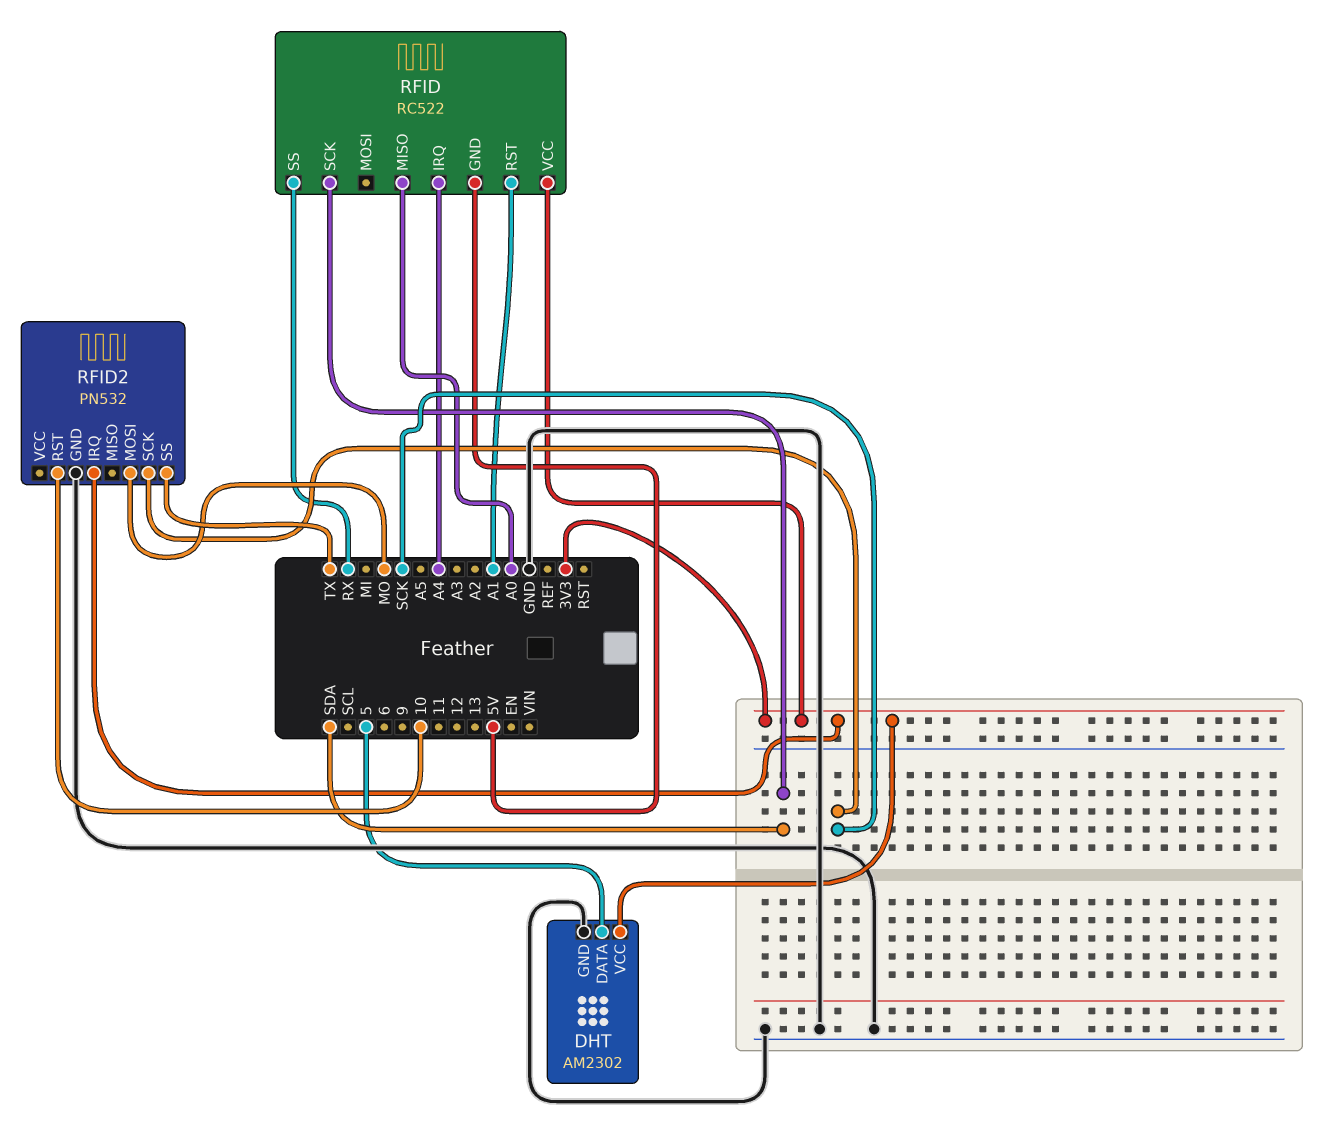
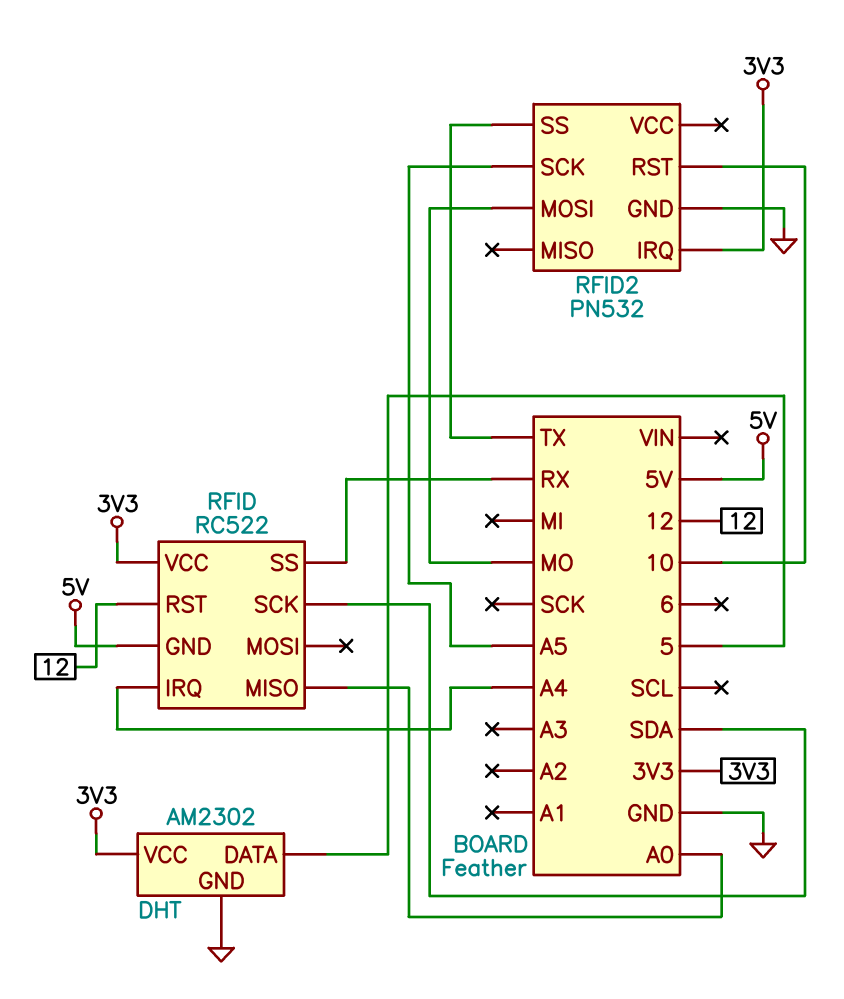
RFID pin RST: A1 -> 12
RFID2 pin SCK: SCK -> A5

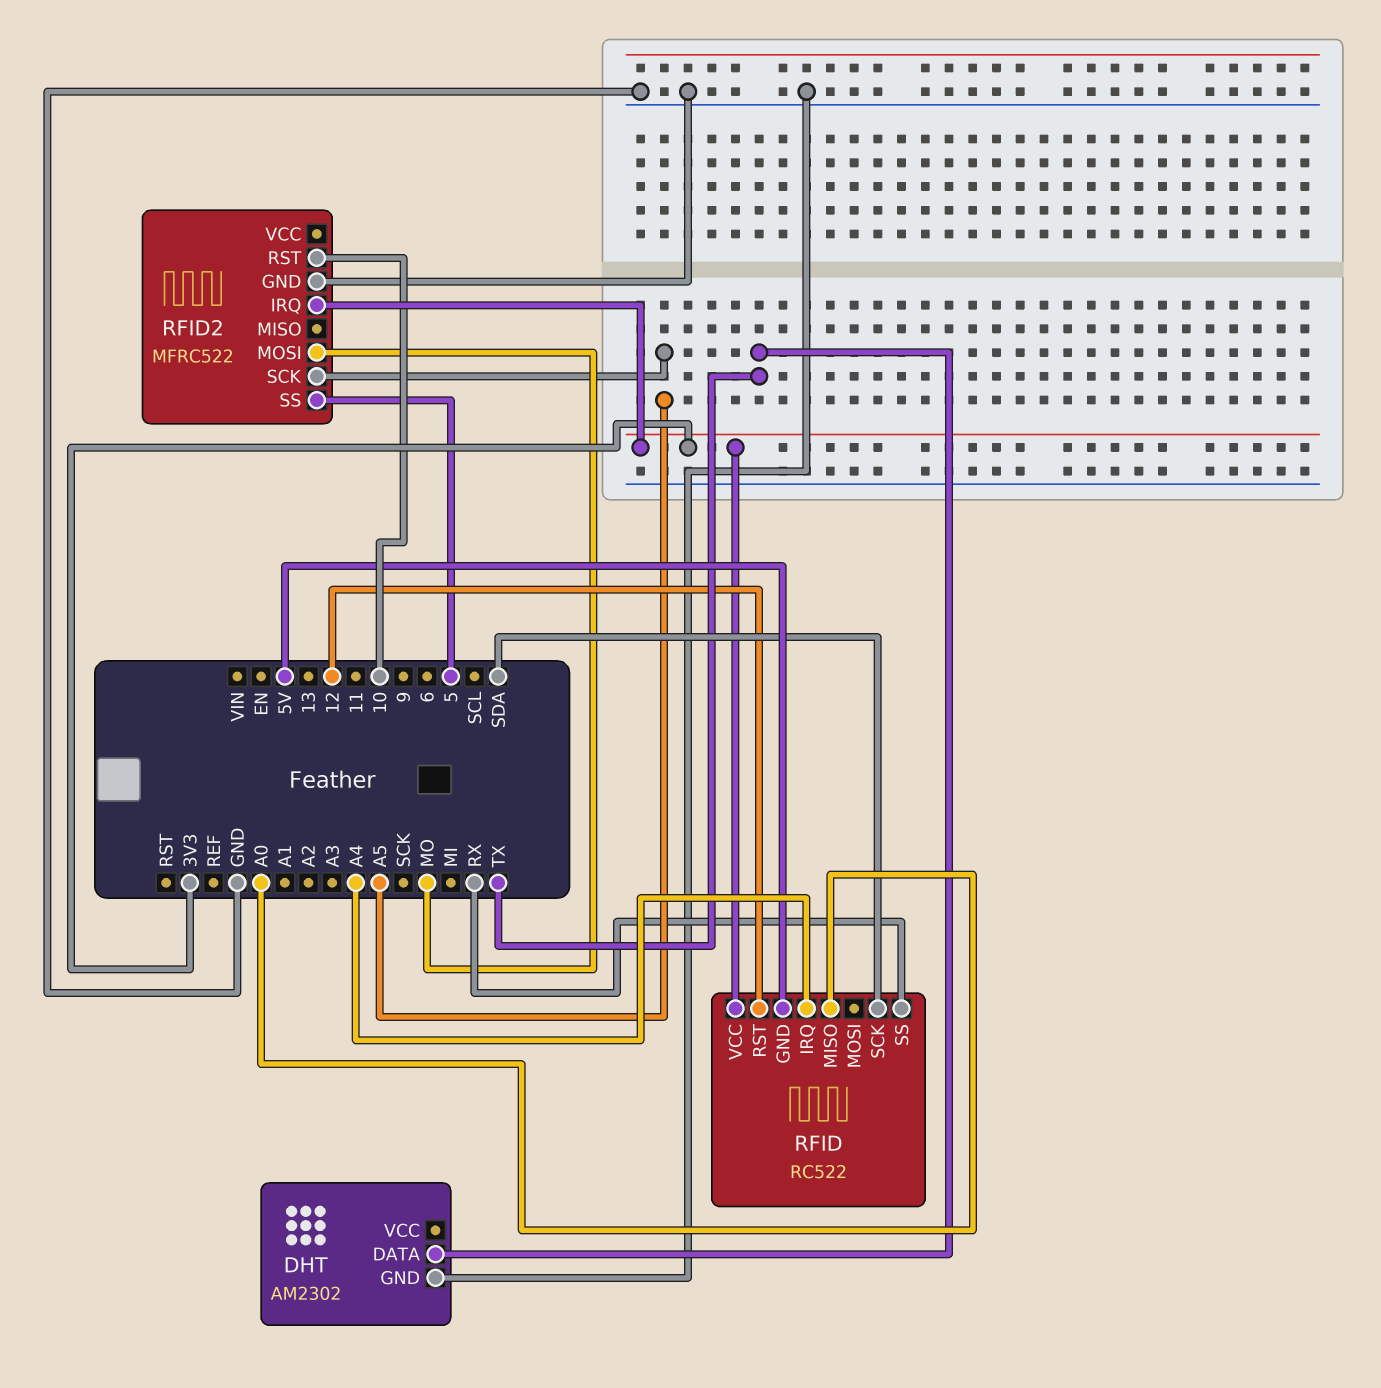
DHT pin DATA: 5 -> TX
DHT pin VCC: 3V3 -> none
RFID2: PN532 -> MFRC522
RFID2 pin SS: TX -> 5

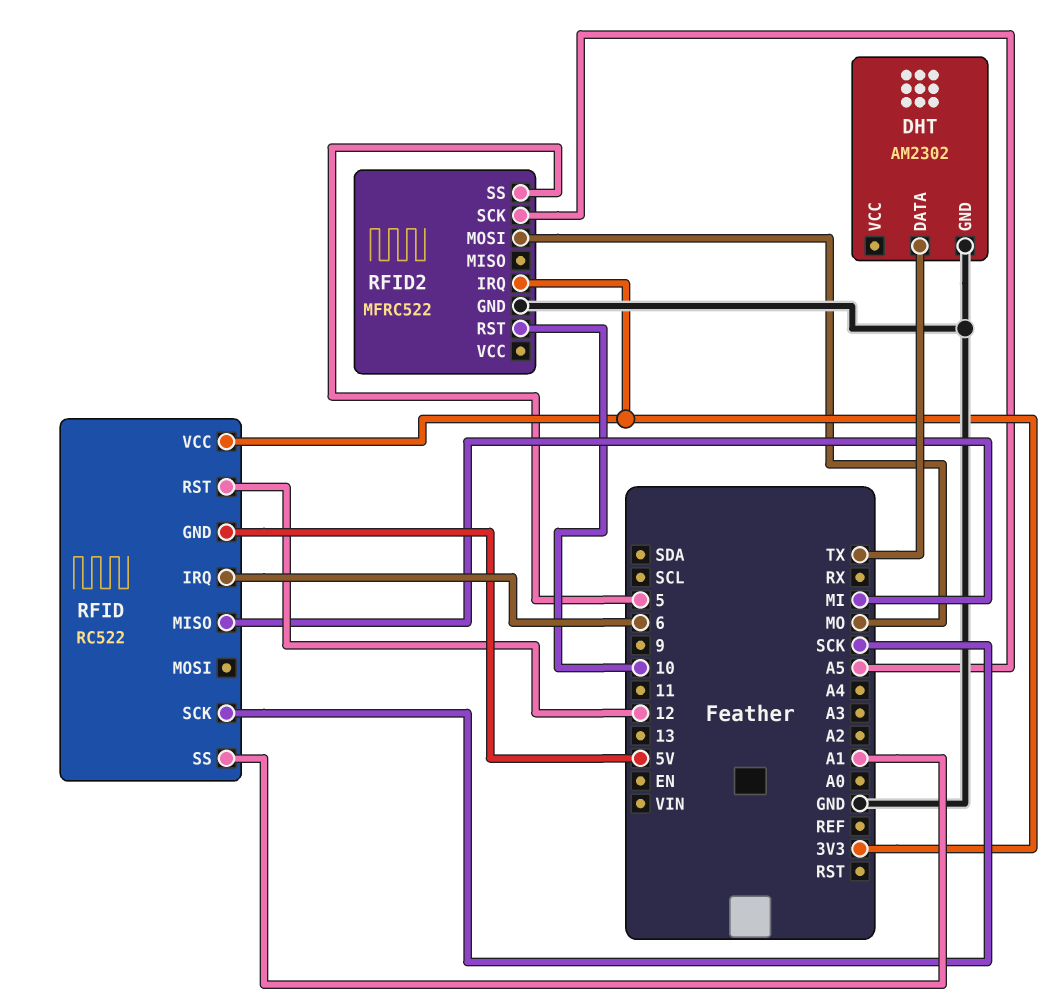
RFID pin IRQ: A4 -> 6
RFID pin MISO: A0 -> MI
RFID pin SCK: SDA -> SCK
RFID pin SS: RX -> A1

